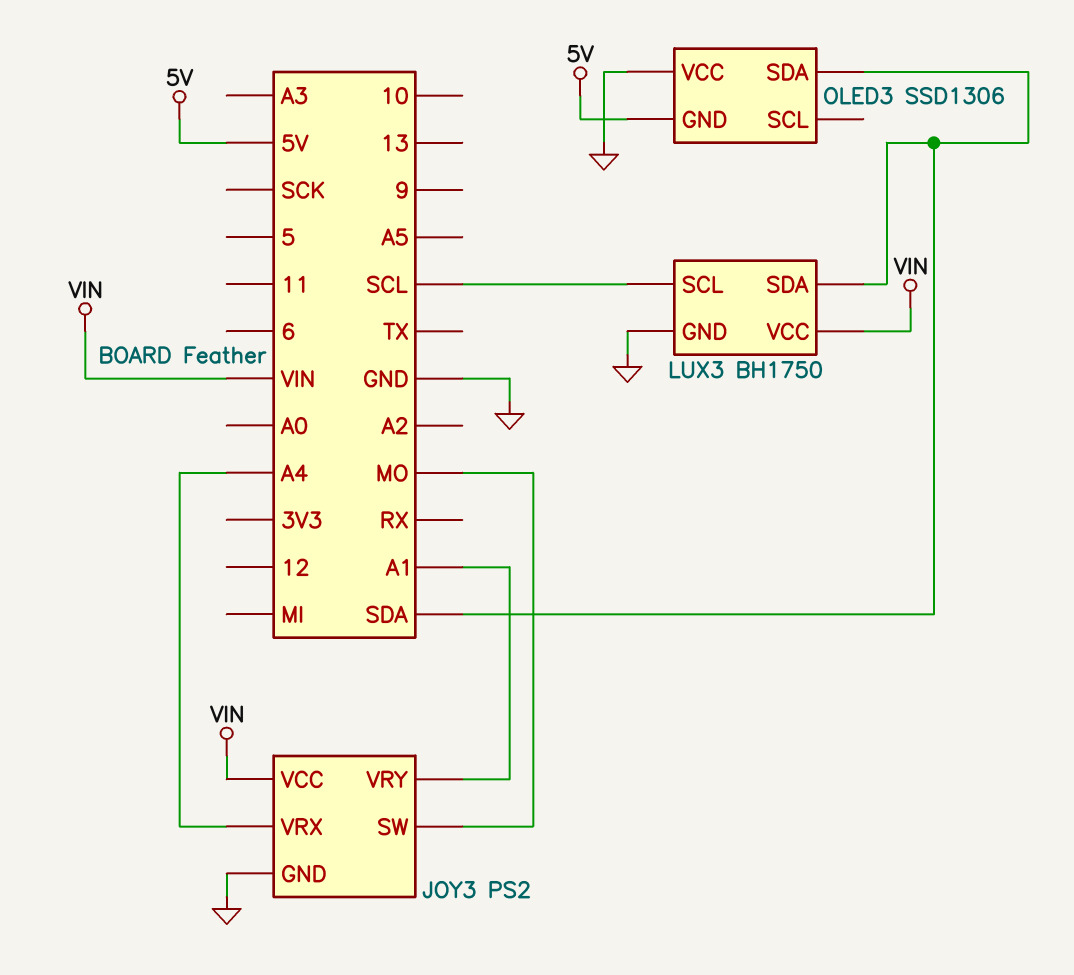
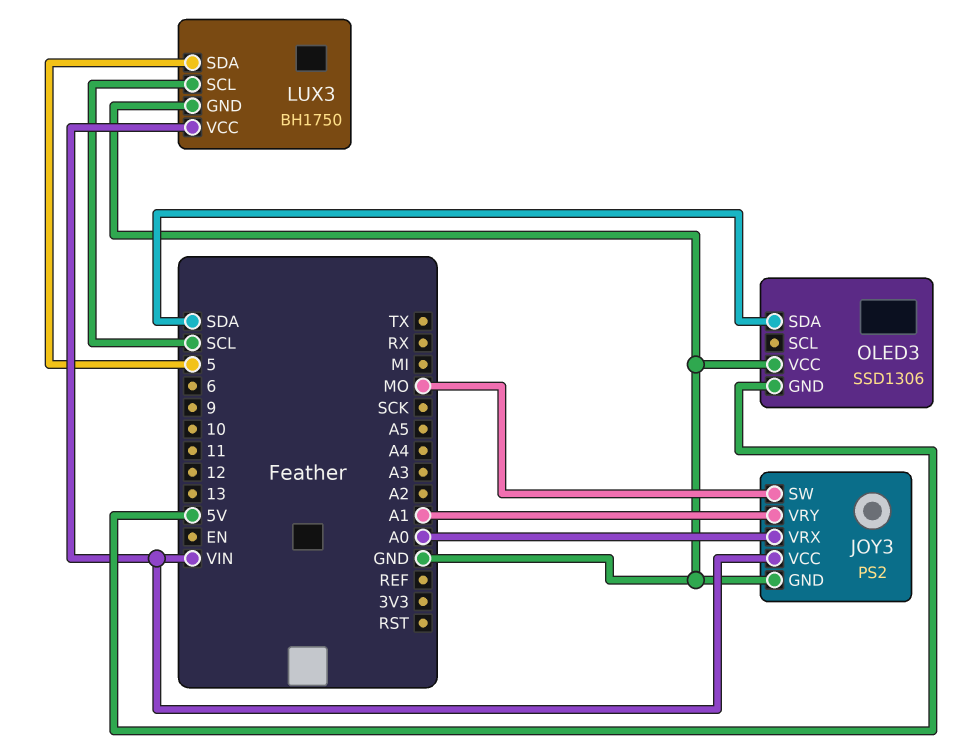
JOY3 pin VRX: A4 -> A0
LUX3 pin SDA: SDA -> 5

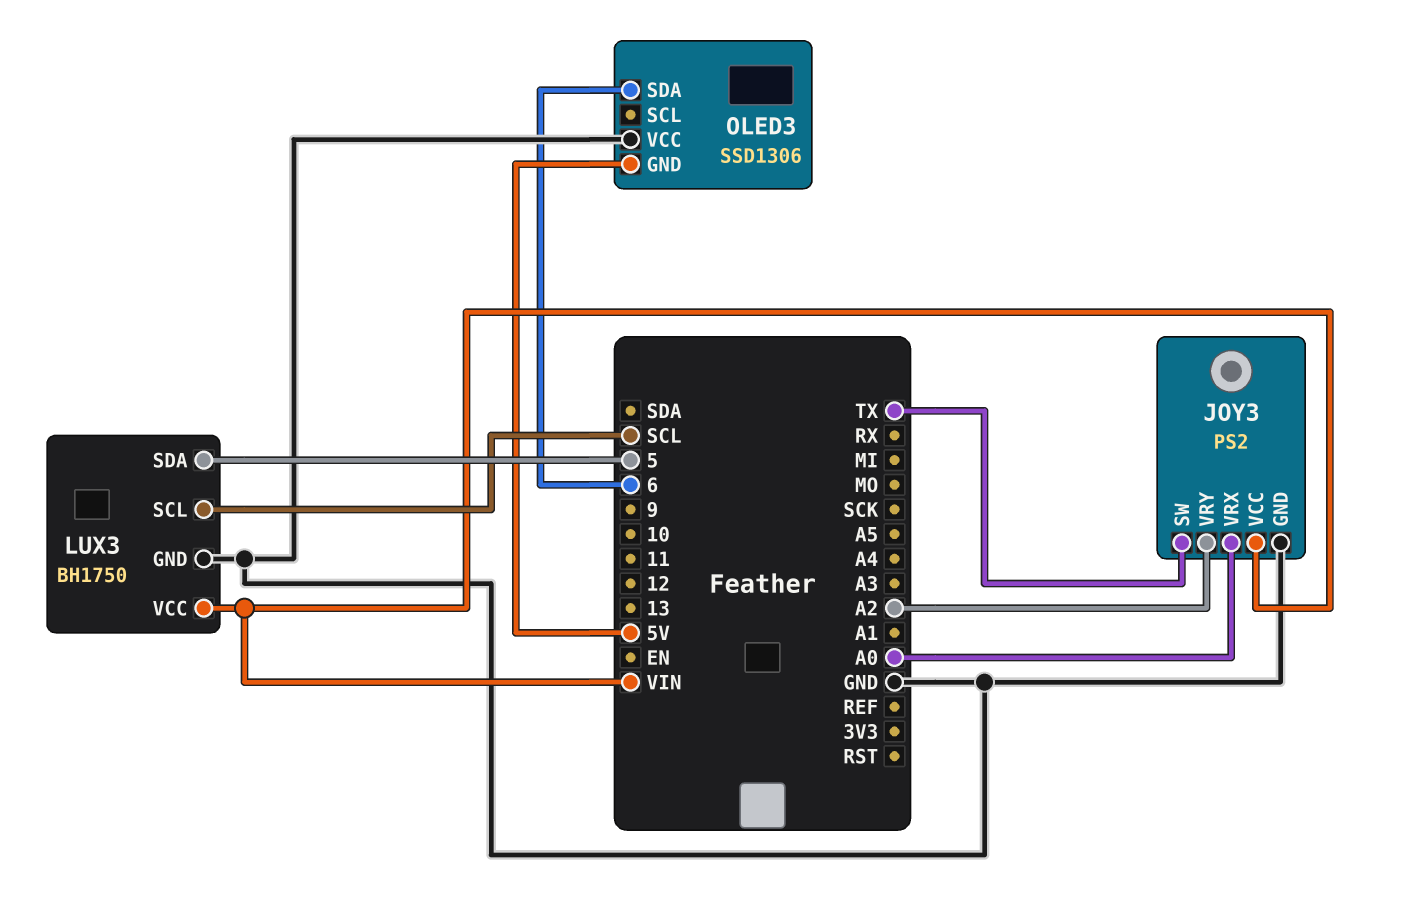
JOY3 pin SW: MO -> TX
JOY3 pin VRY: A1 -> A2
OLED3 pin SDA: SDA -> 6

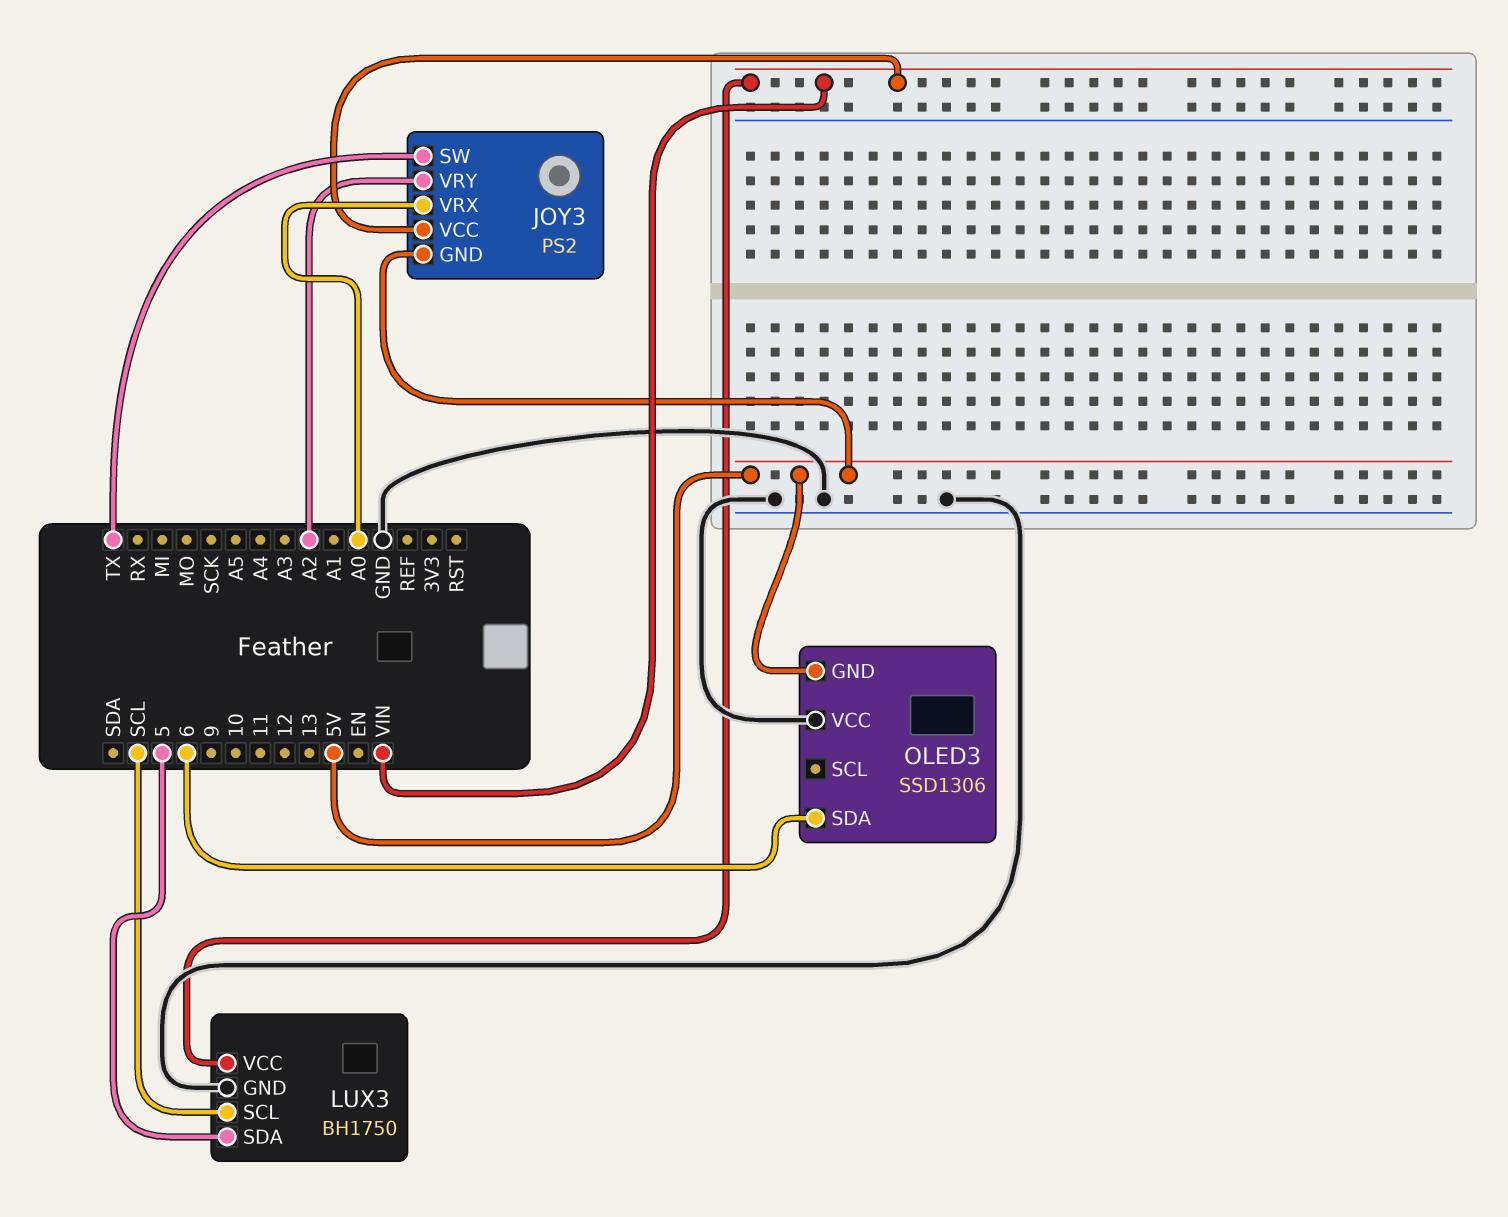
JOY3 pin GND: GND -> 5V

